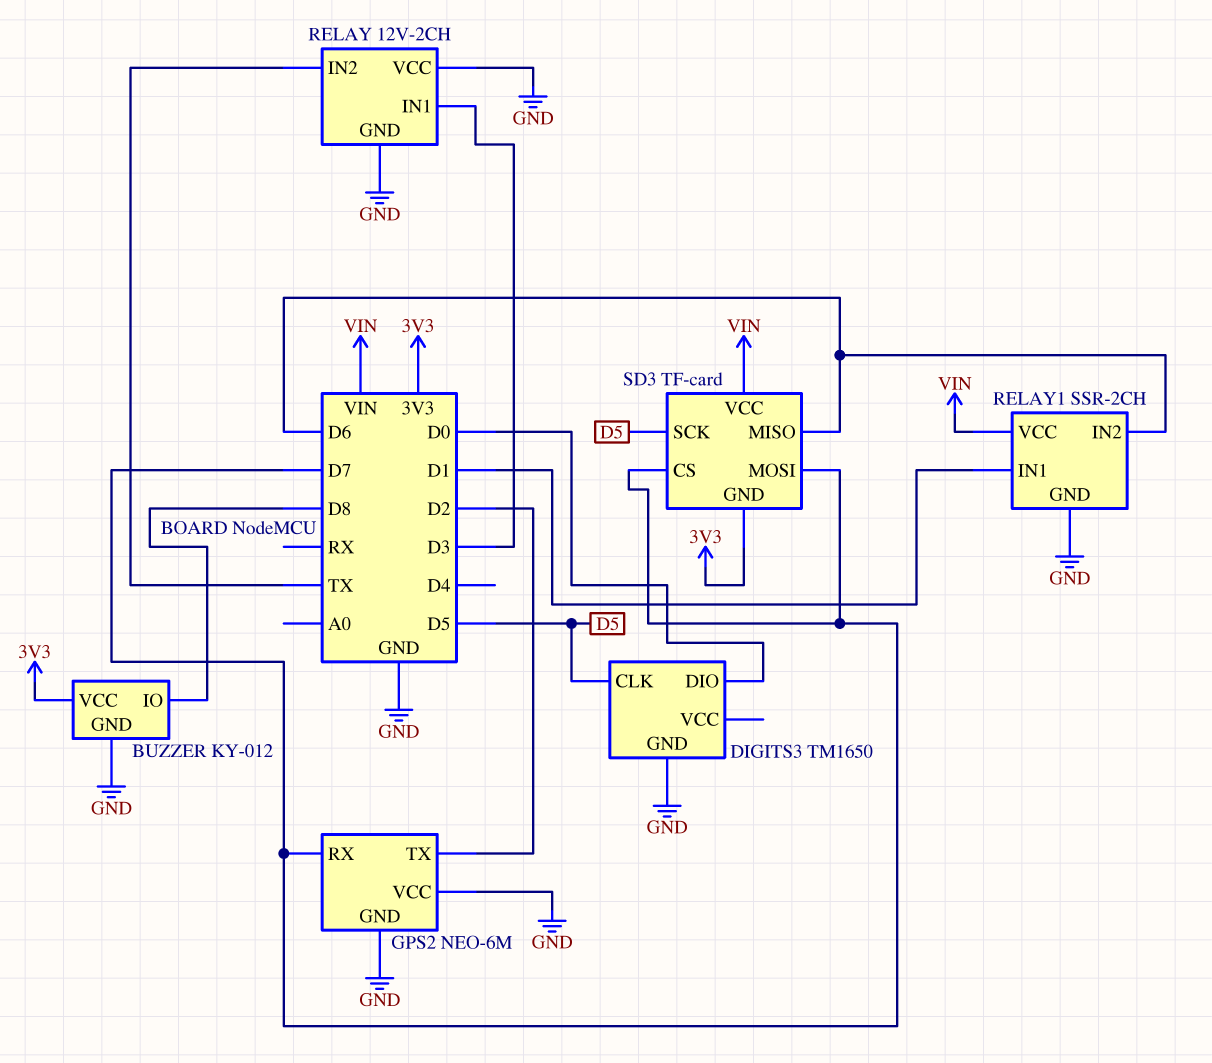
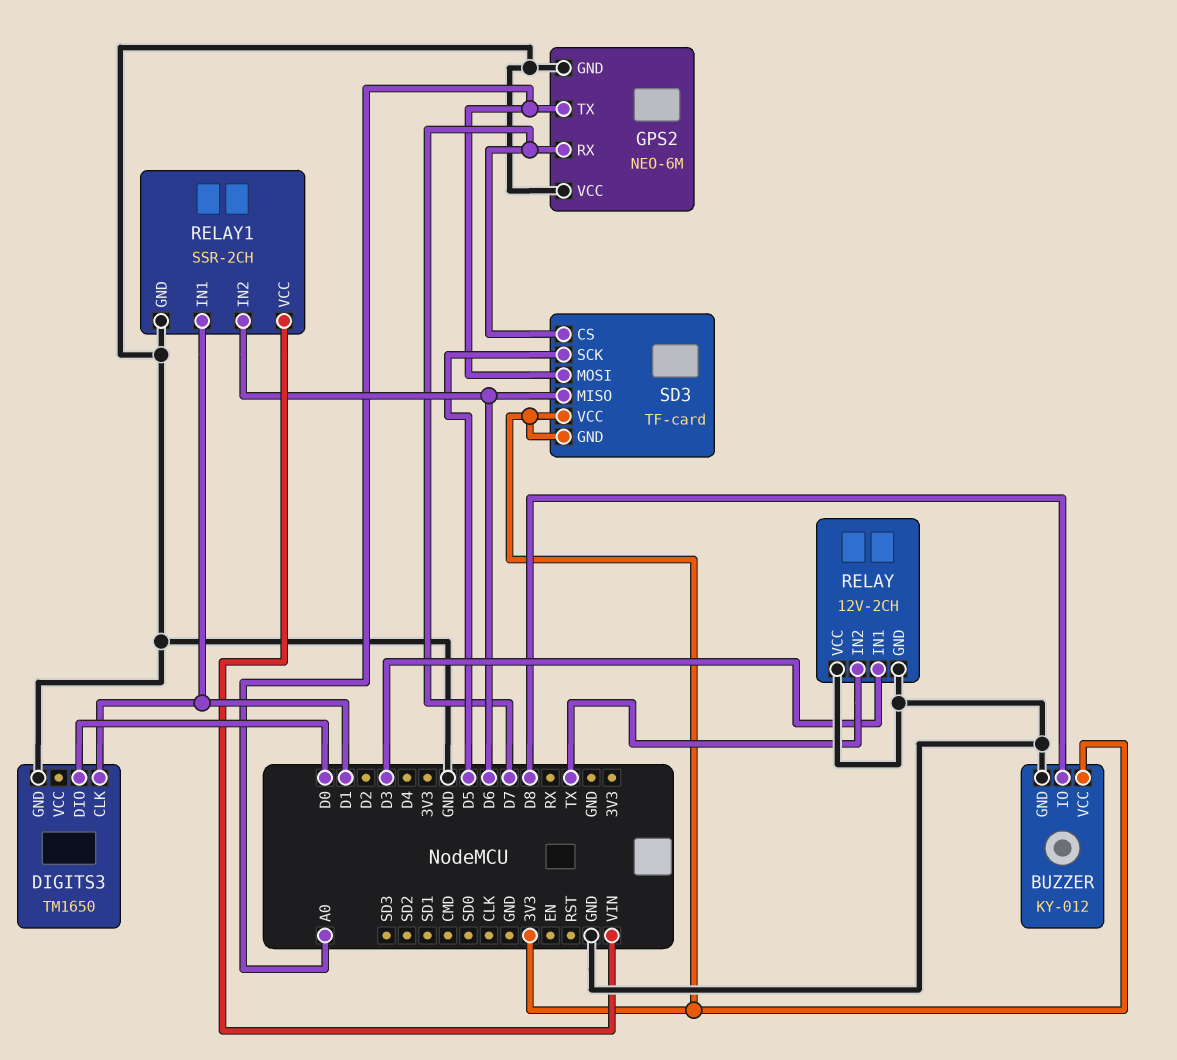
DIGITS3 pin CLK: D5 -> D1
GPS2 pin TX: D2 -> A0
SD3 pin MOSI: D7 -> A0
SD3 pin VCC: VIN -> 3V3

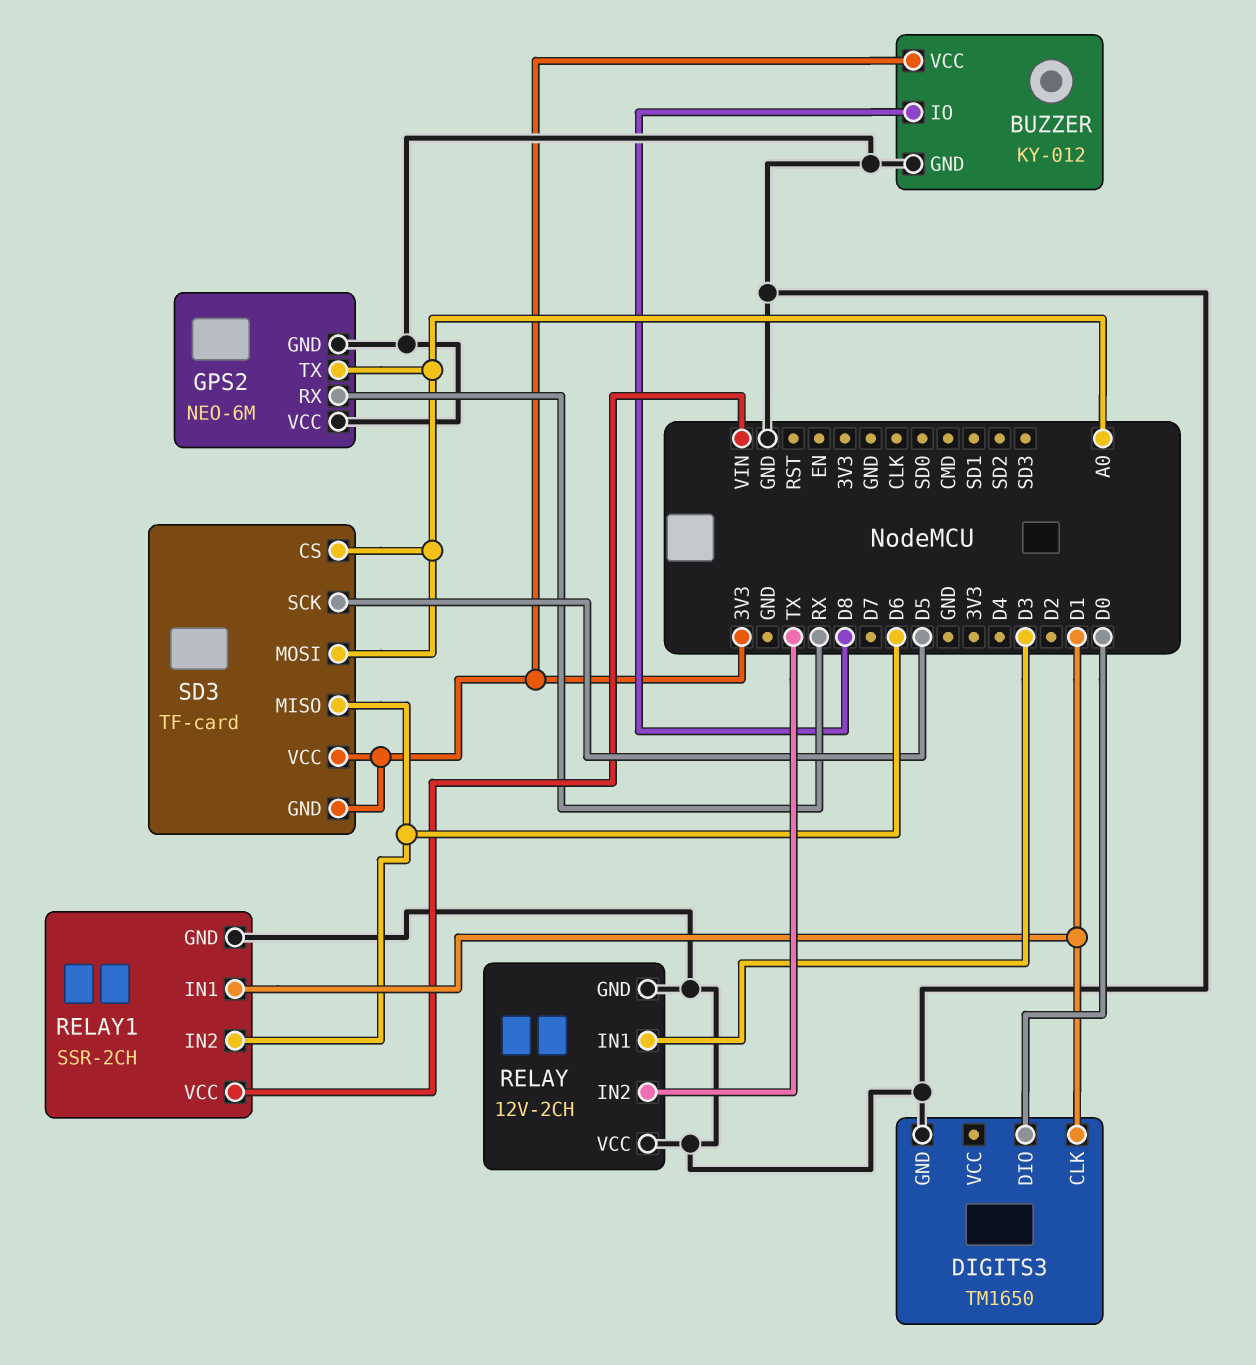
GPS2 pin RX: D7 -> RX
SD3 pin CS: D7 -> A0

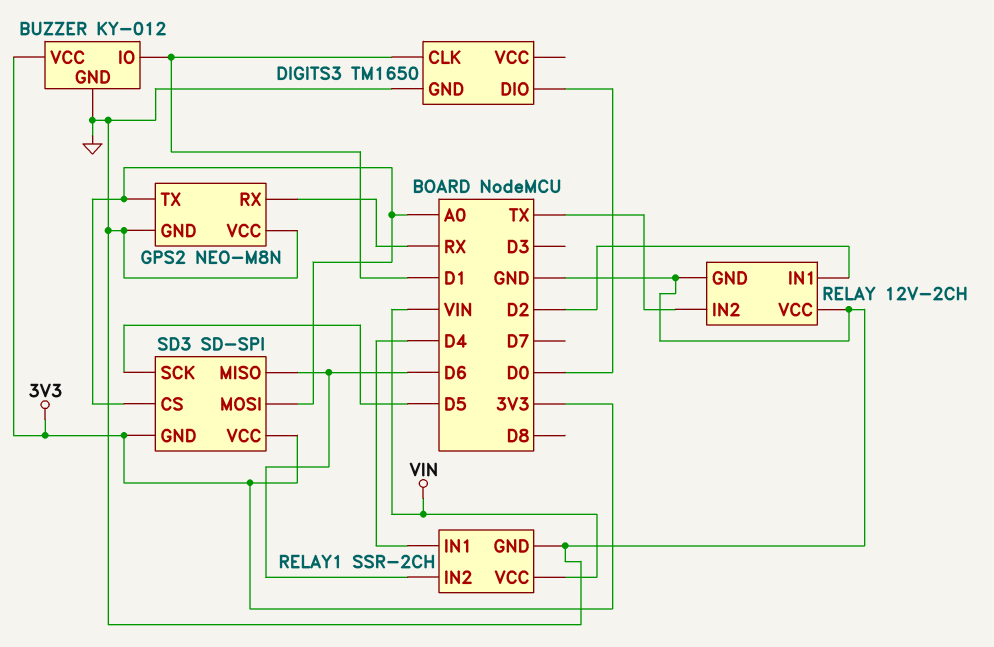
BUZZER pin IO: D8 -> D1
GPS2: NEO-6M -> NEO-M8N
RELAY pin IN1: D3 -> D2
RELAY1 pin IN1: D1 -> D4
SD3: TF-card -> SD-SPI

